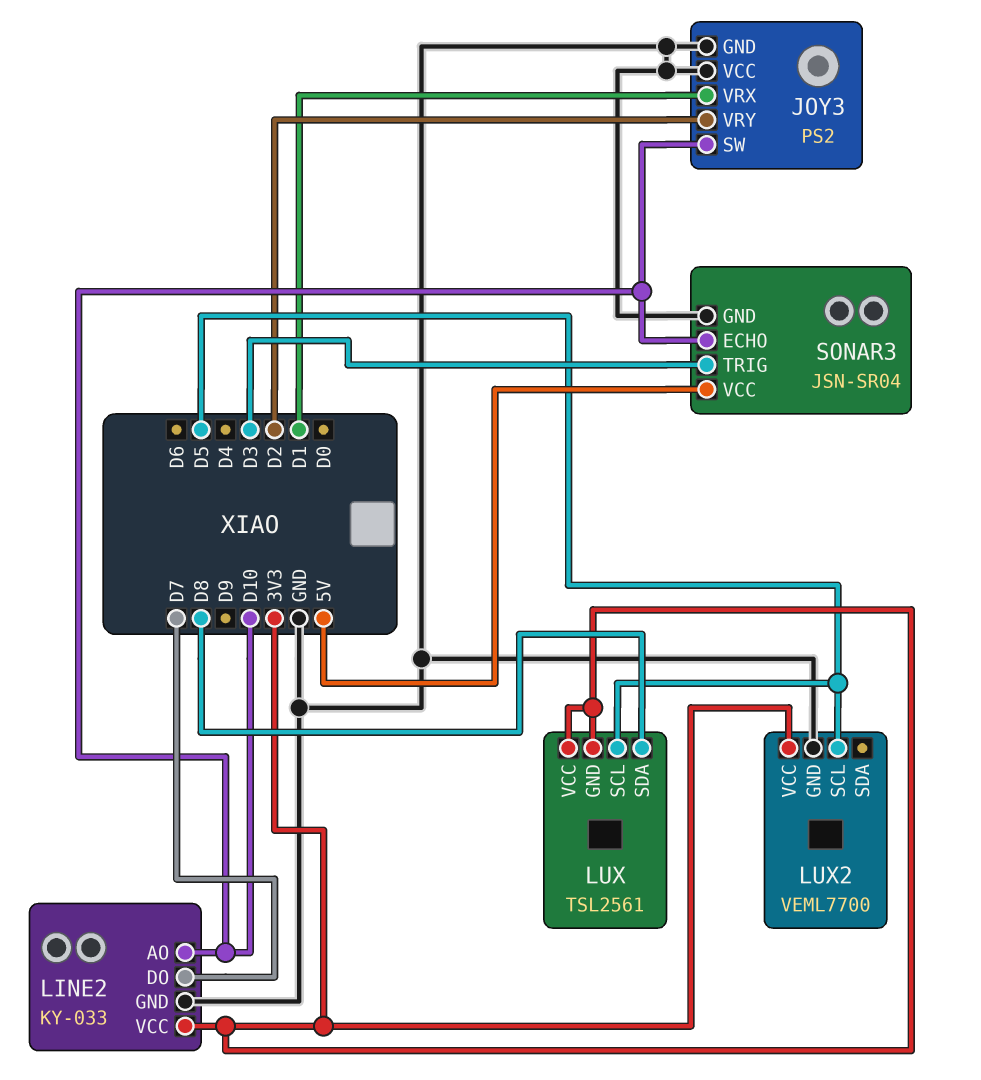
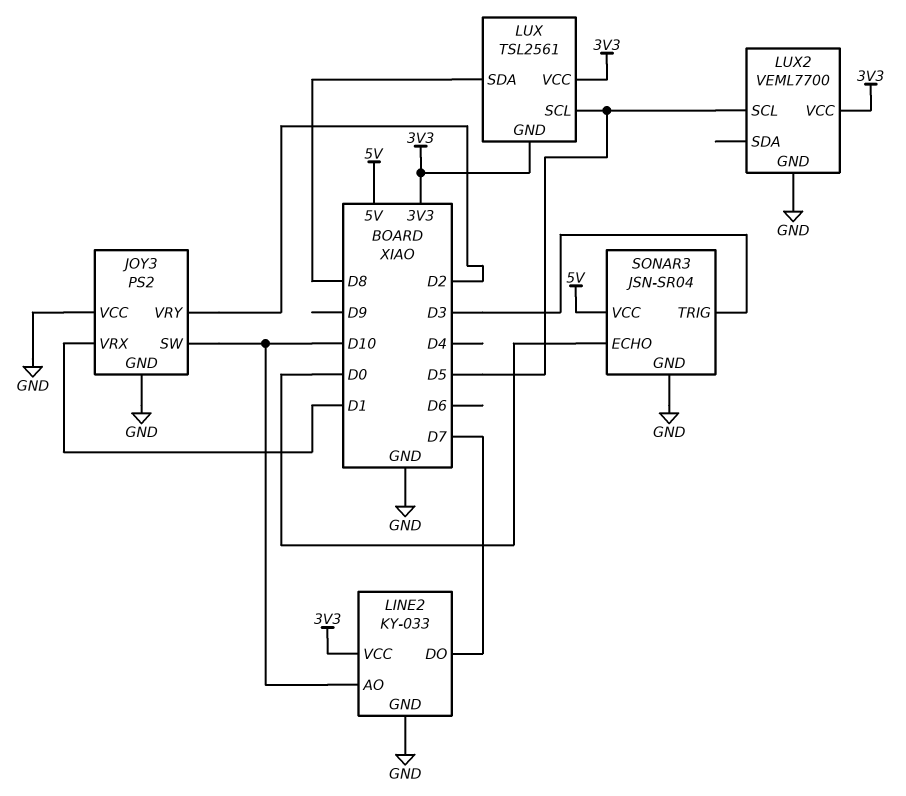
SONAR3 pin ECHO: D10 -> D0

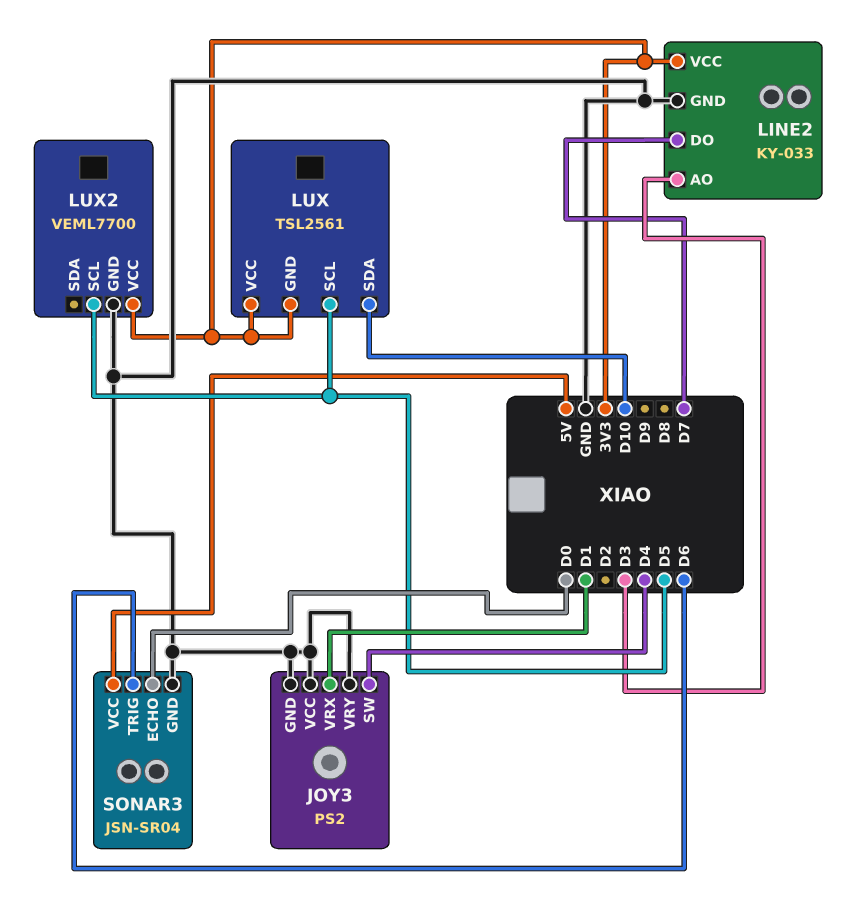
JOY3 pin SW: D10 -> D4
JOY3 pin VRY: D2 -> GND
LINE2 pin AO: D10 -> D3
LUX pin SDA: D8 -> D10
SONAR3 pin TRIG: D3 -> D6

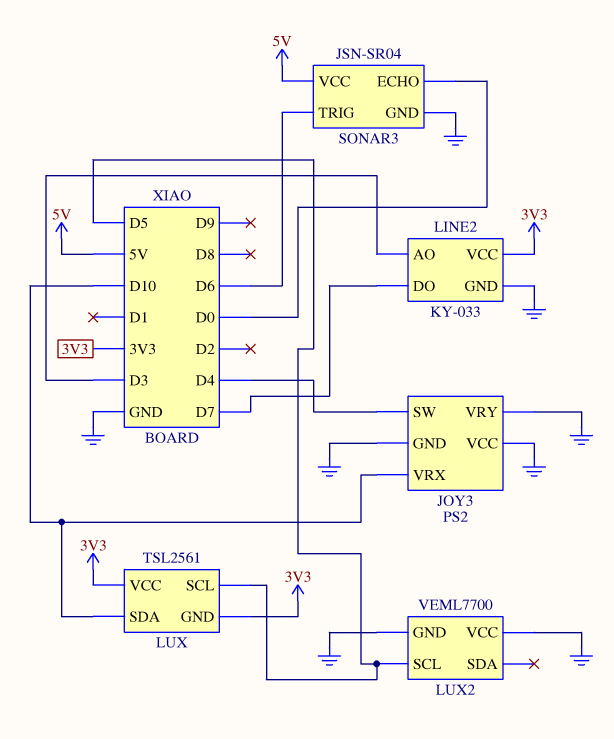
JOY3 pin VRX: D1 -> D10
LUX2 pin VCC: 3V3 -> GND

